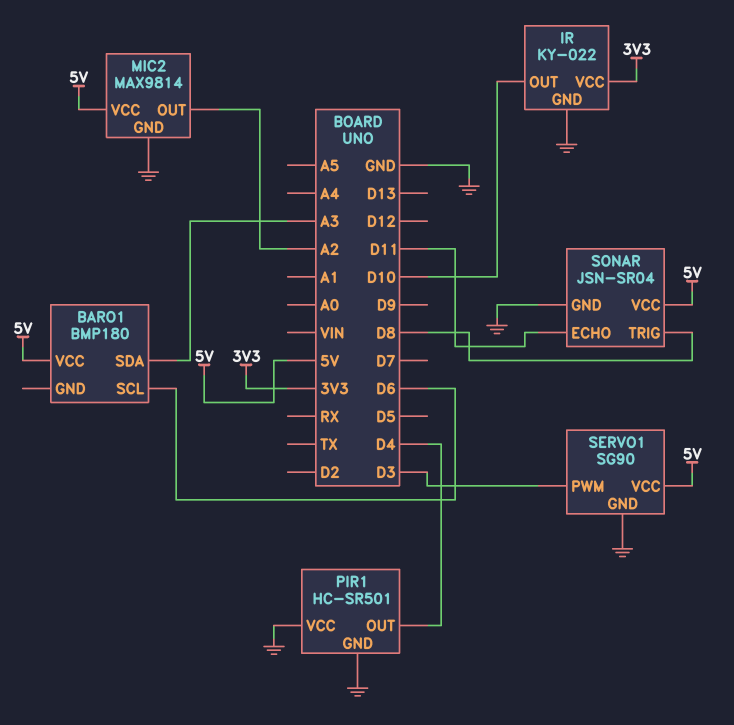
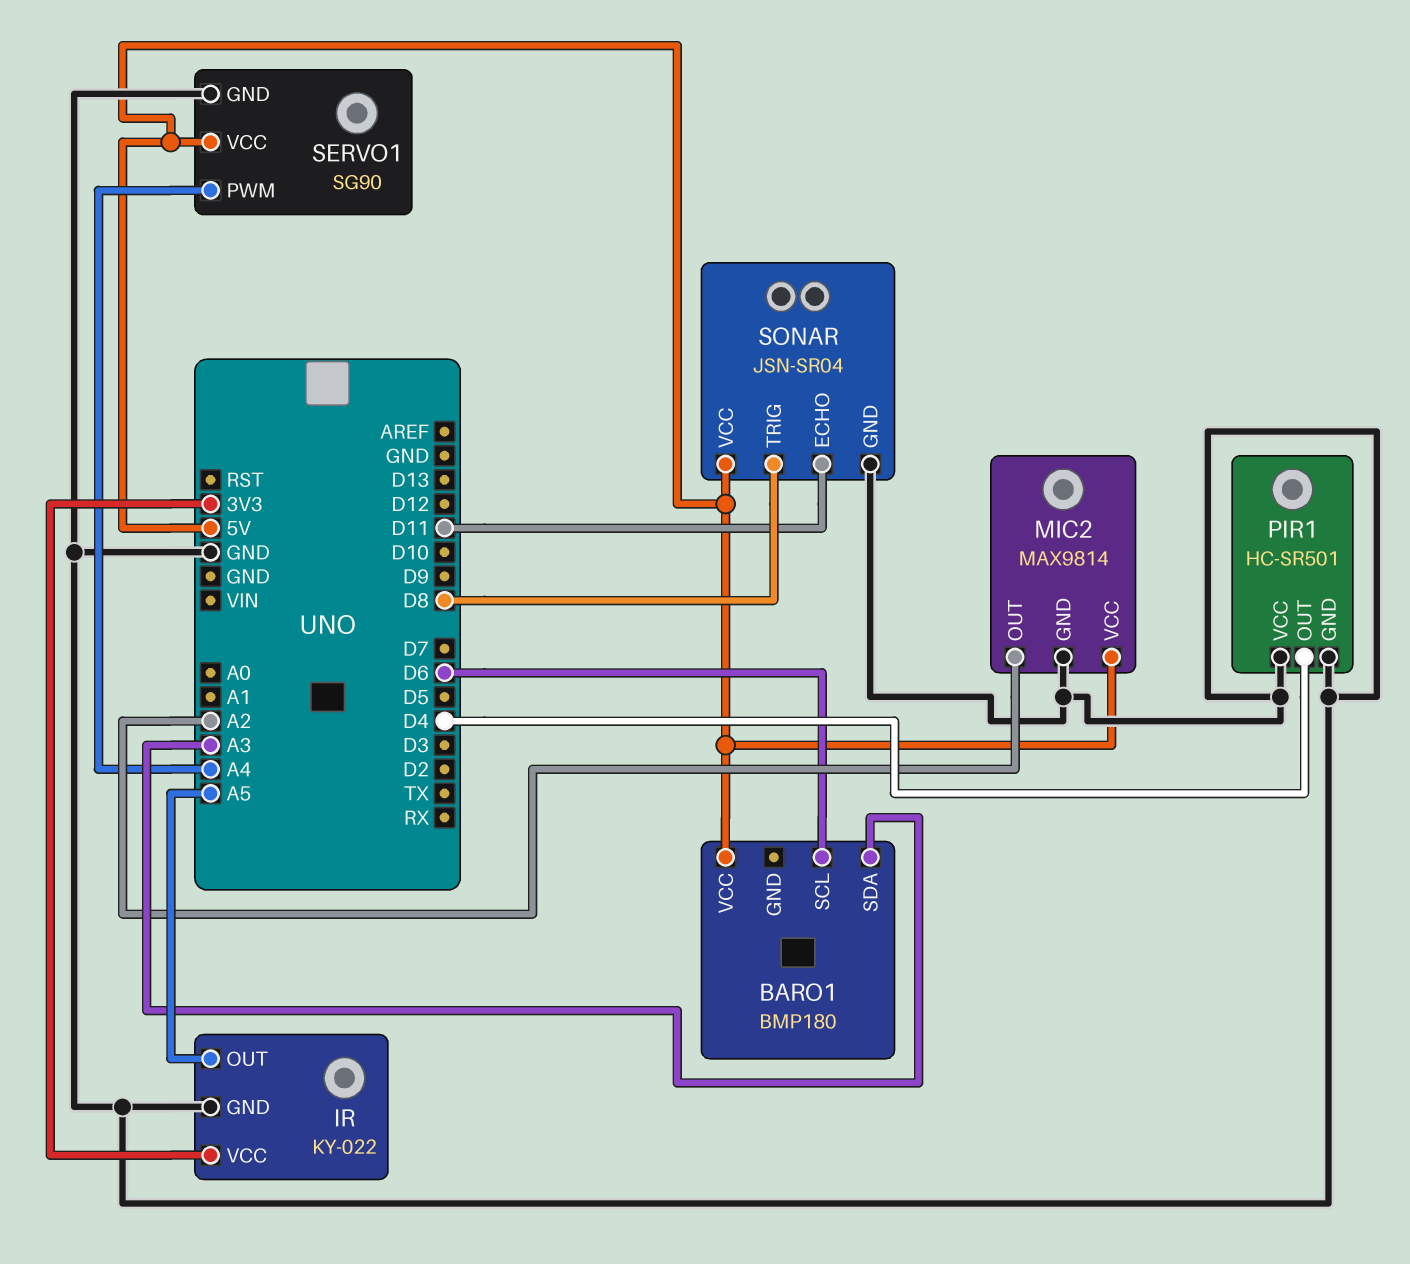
IR pin OUT: D10 -> A5
SERVO1 pin PWM: D3 -> A4

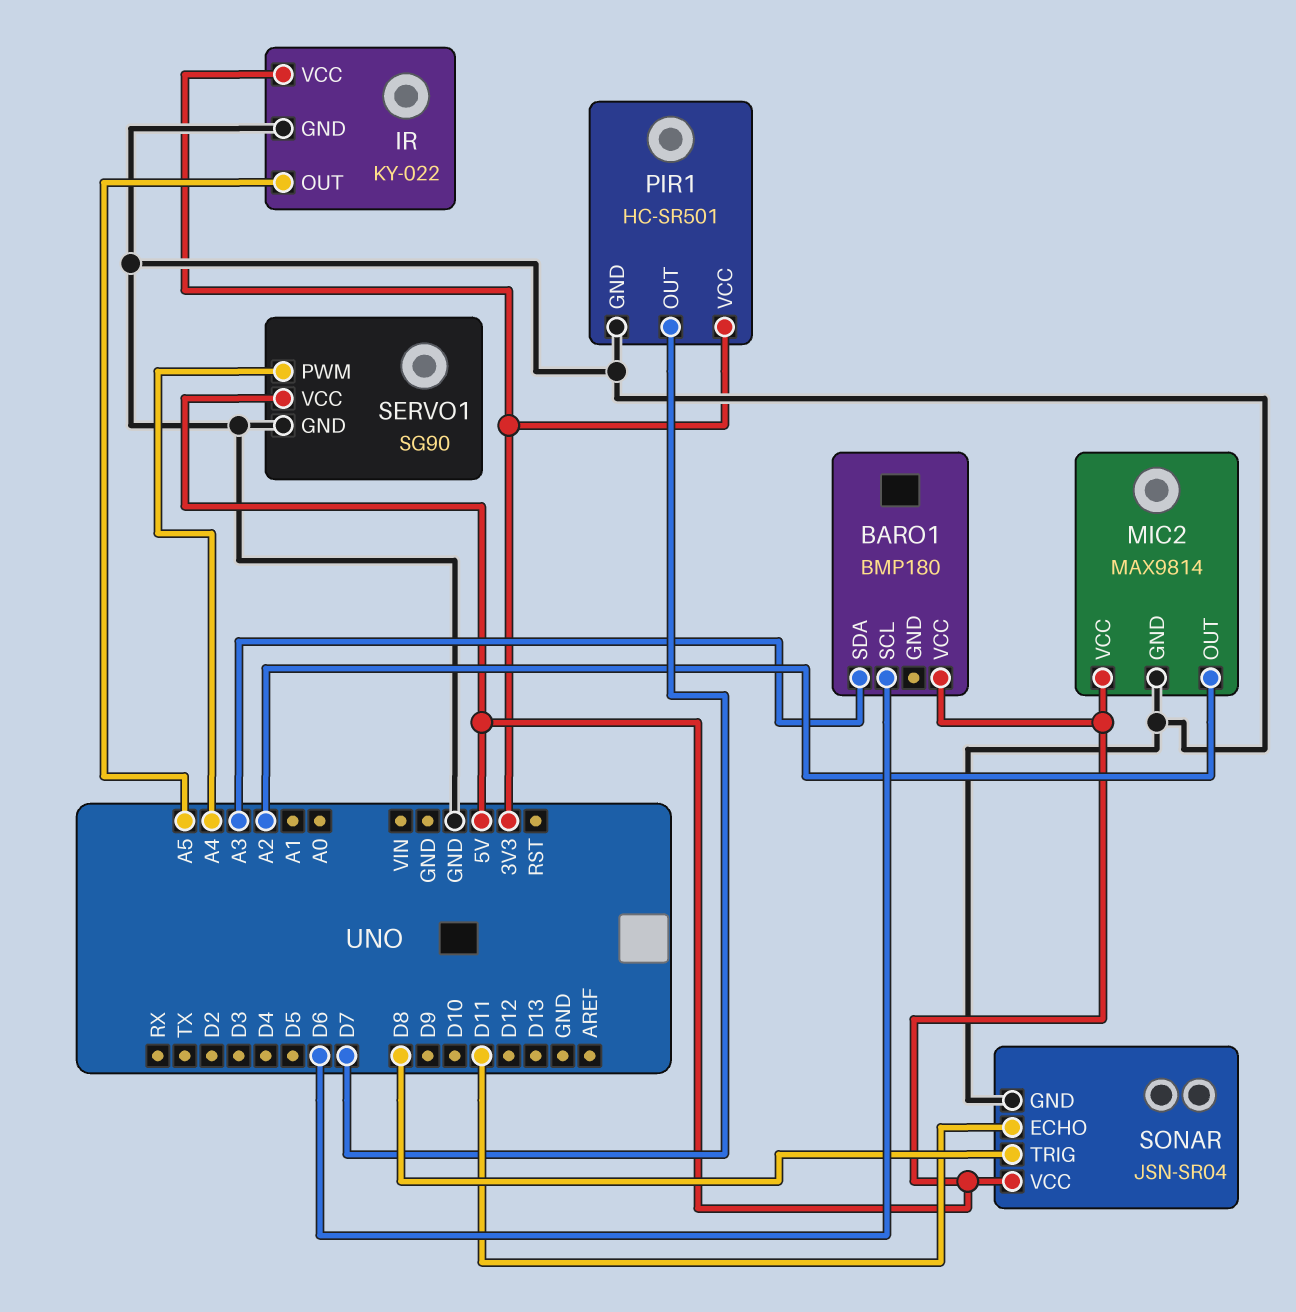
PIR1 pin OUT: D4 -> D7
PIR1 pin VCC: GND -> 3V3

